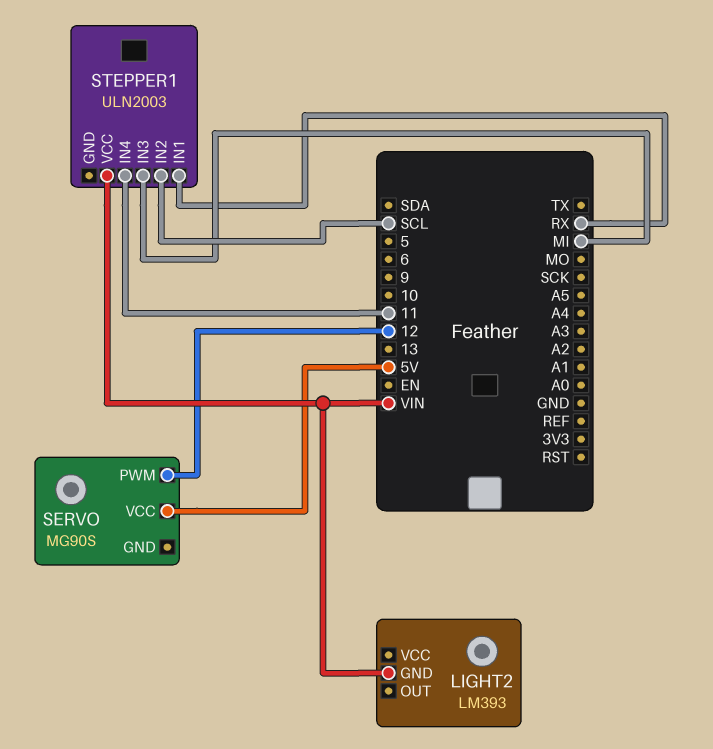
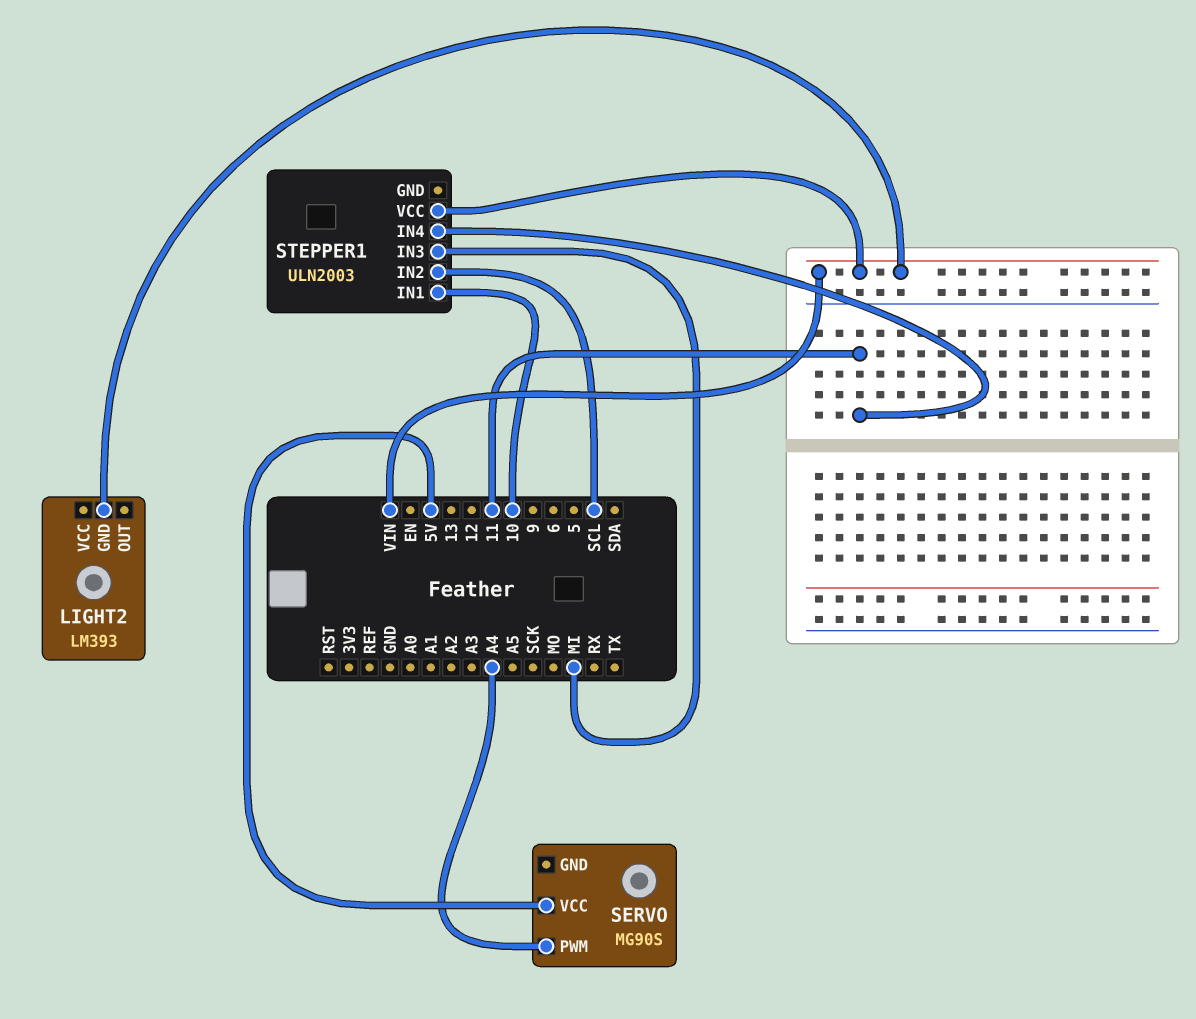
SERVO pin PWM: 12 -> A4
STEPPER1 pin IN1: RX -> 10

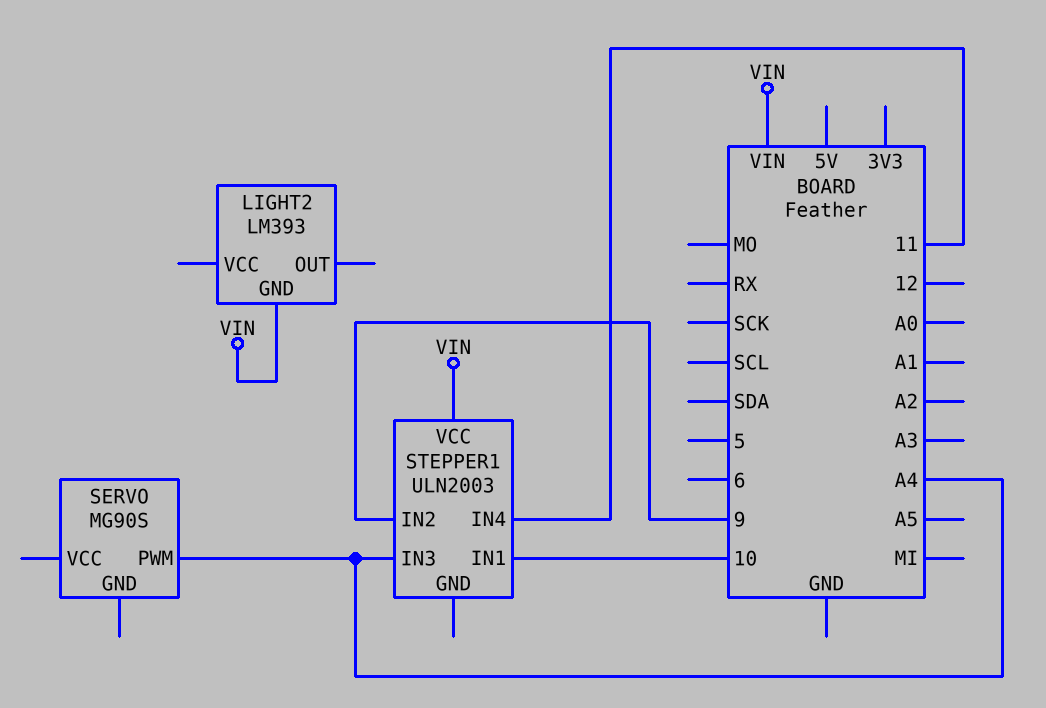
SERVO pin VCC: 5V -> none
STEPPER1 pin IN2: SCL -> 9
STEPPER1 pin IN3: MI -> A4

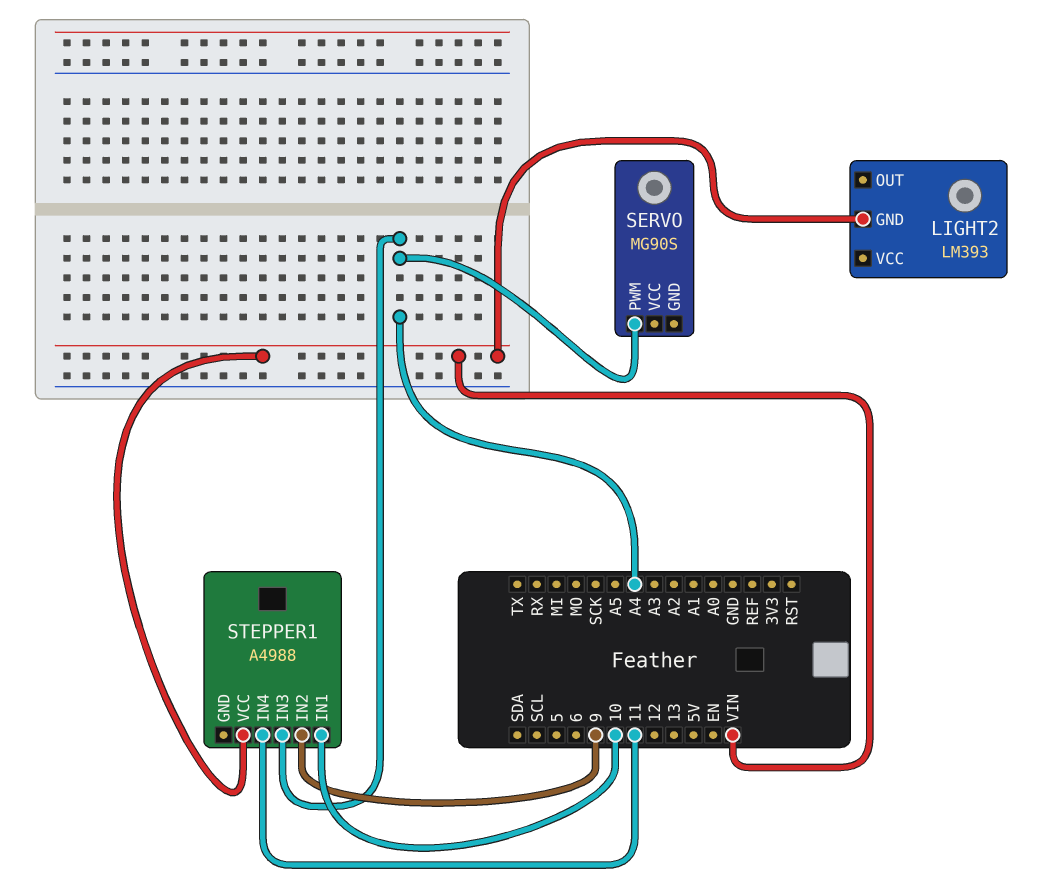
STEPPER1: ULN2003 -> A4988

